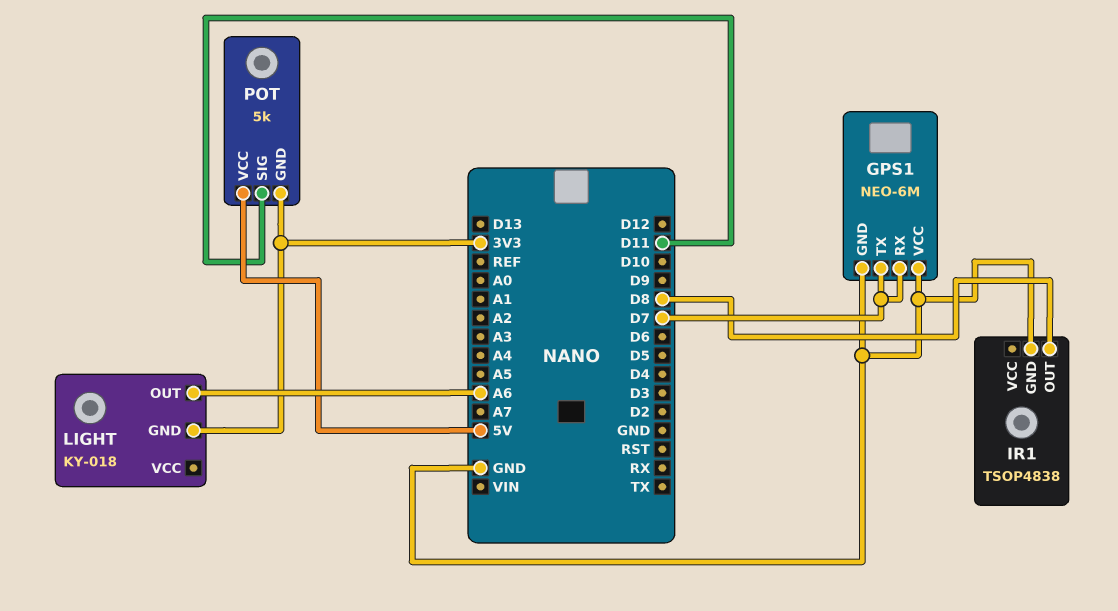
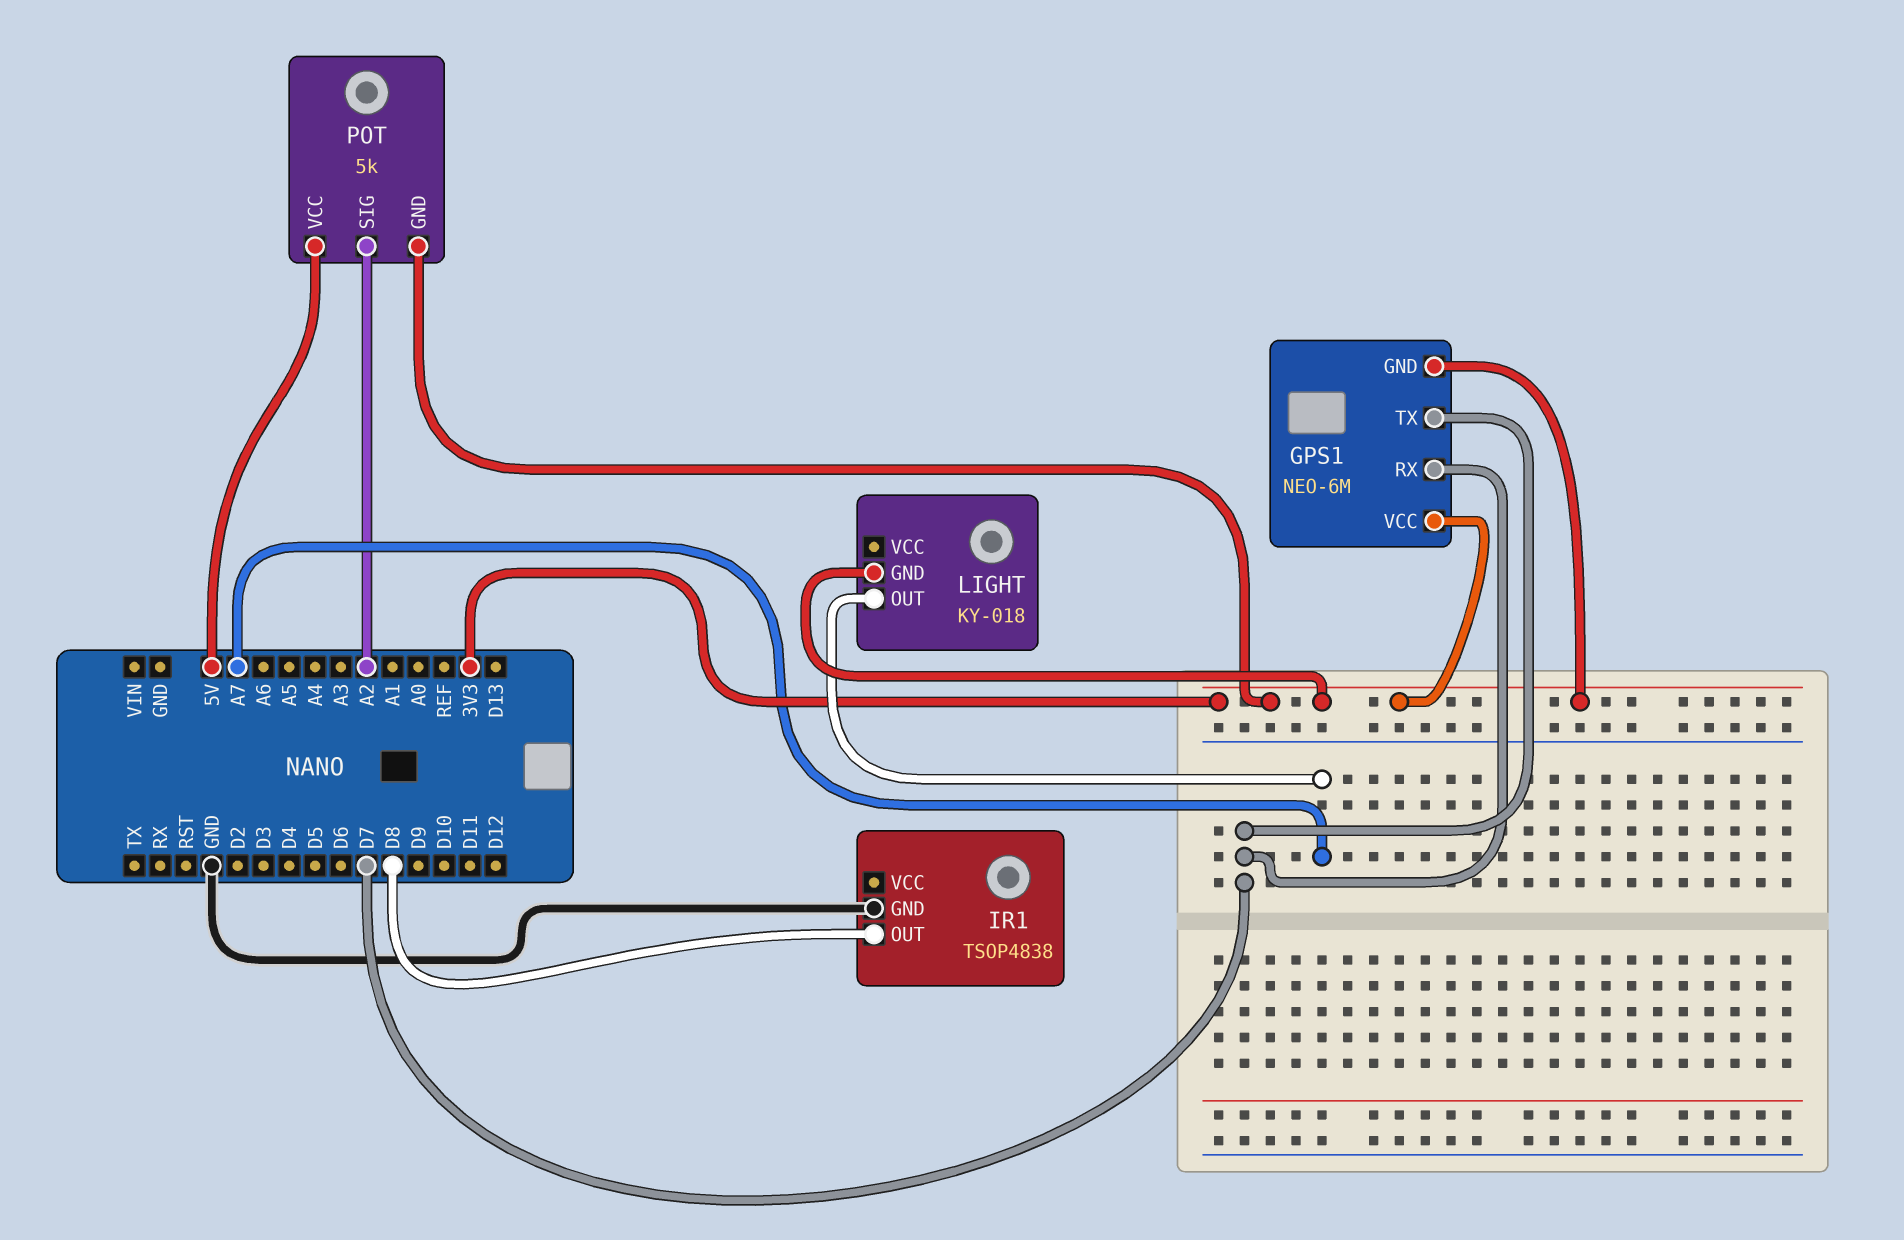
GPS1 pin GND: GND -> 3V3
GPS1 pin VCC: GND -> 3V3
LIGHT pin OUT: A6 -> A7
POT pin SIG: D11 -> A2

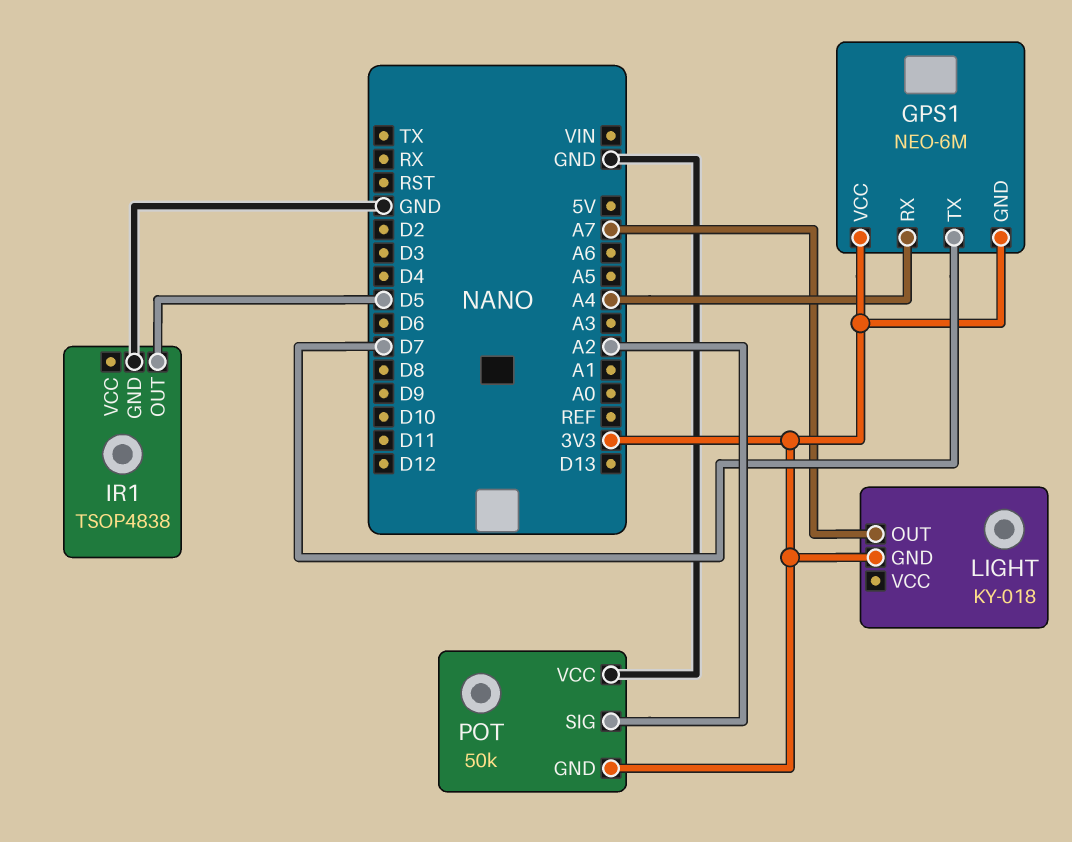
GPS1 pin RX: D7 -> A4
IR1 pin OUT: D8 -> D5
POT: 5k -> 50k
POT pin VCC: 5V -> GND

